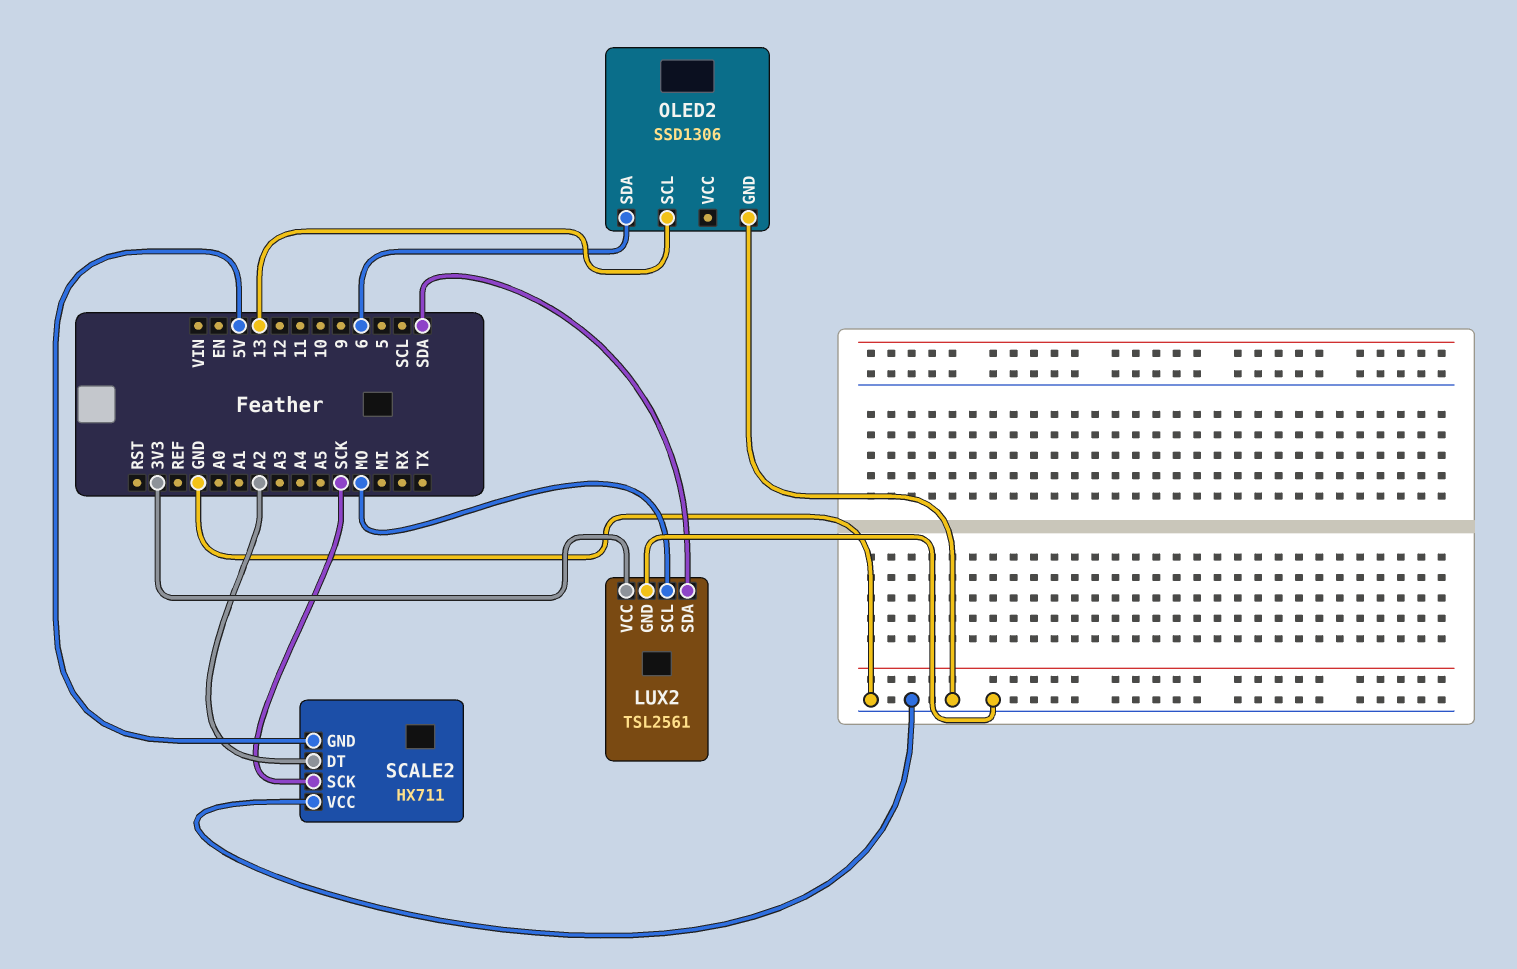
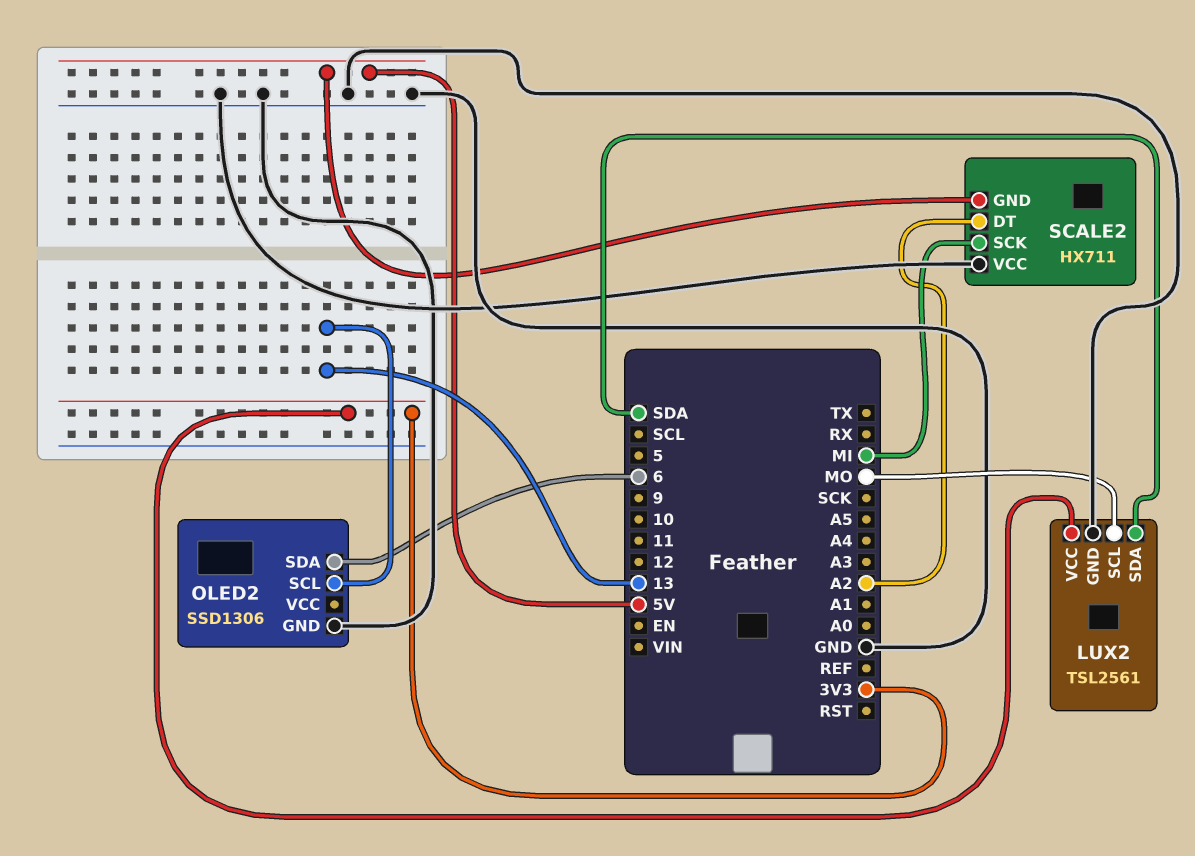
SCALE2 pin SCK: SCK -> MI

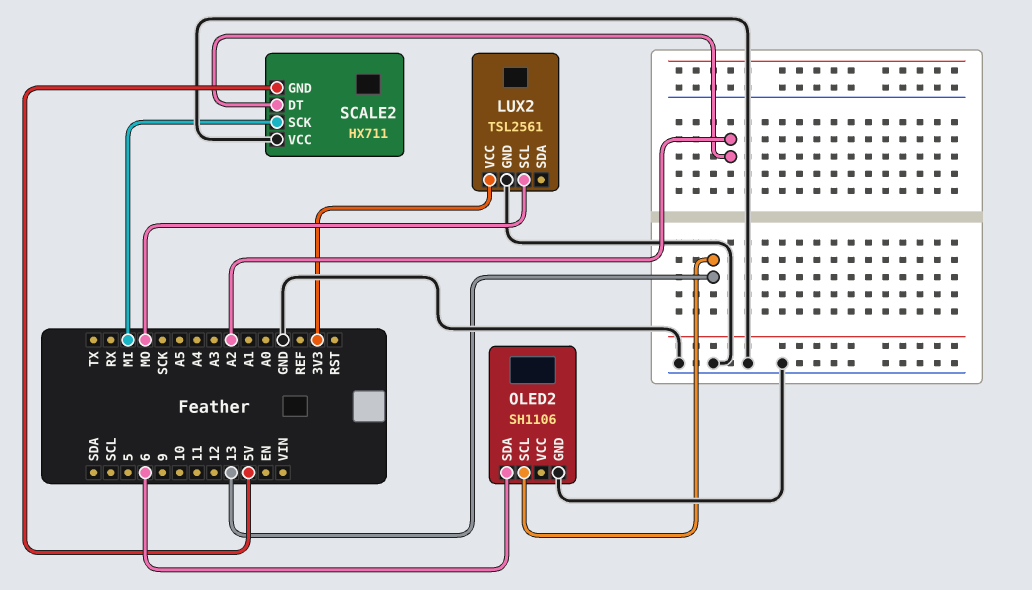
LUX2 pin SDA: SDA -> none
OLED2: SSD1306 -> SH1106

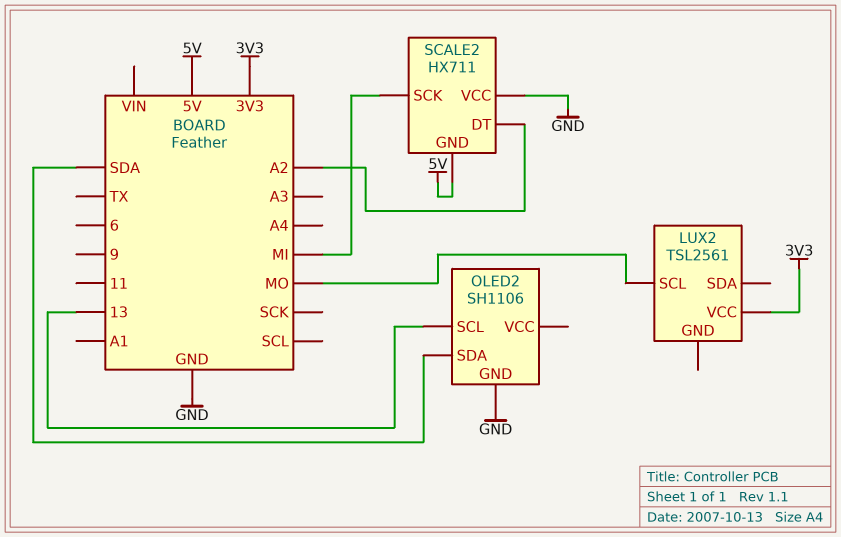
LUX2 pin GND: GND -> none
OLED2 pin SDA: 6 -> SDA

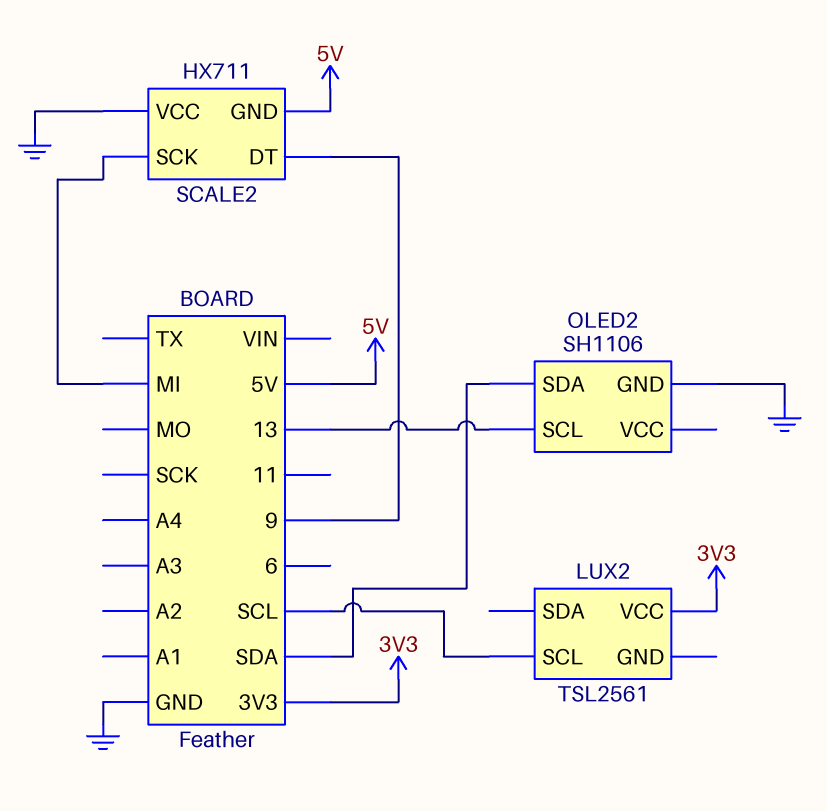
LUX2 pin SCL: MO -> SCL
SCALE2 pin DT: A2 -> 9

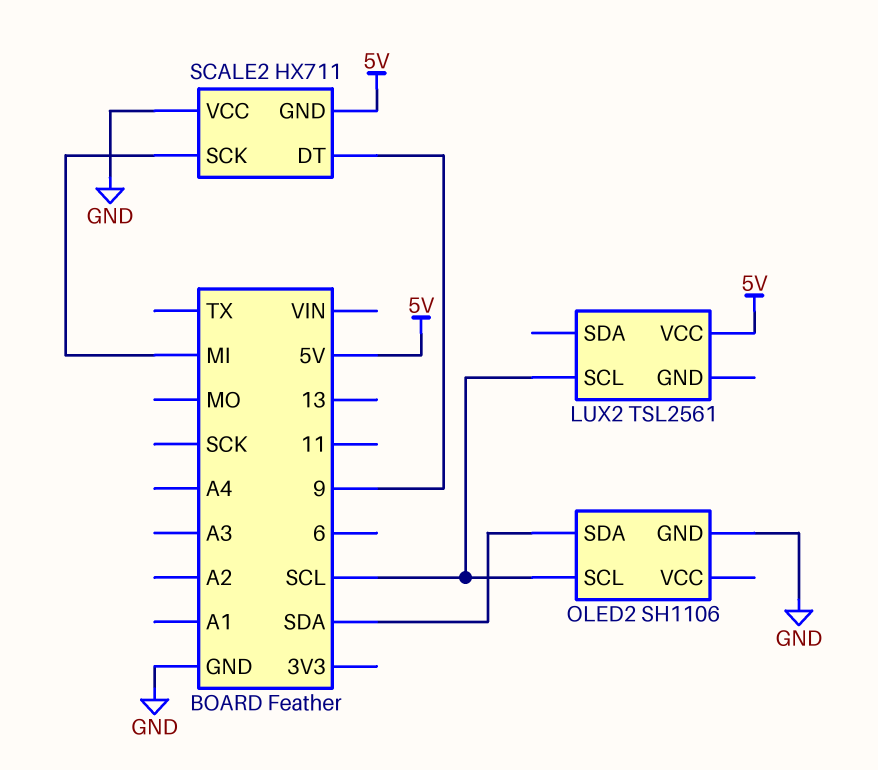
LUX2 pin VCC: 3V3 -> 5V
OLED2 pin SCL: 13 -> SCL

